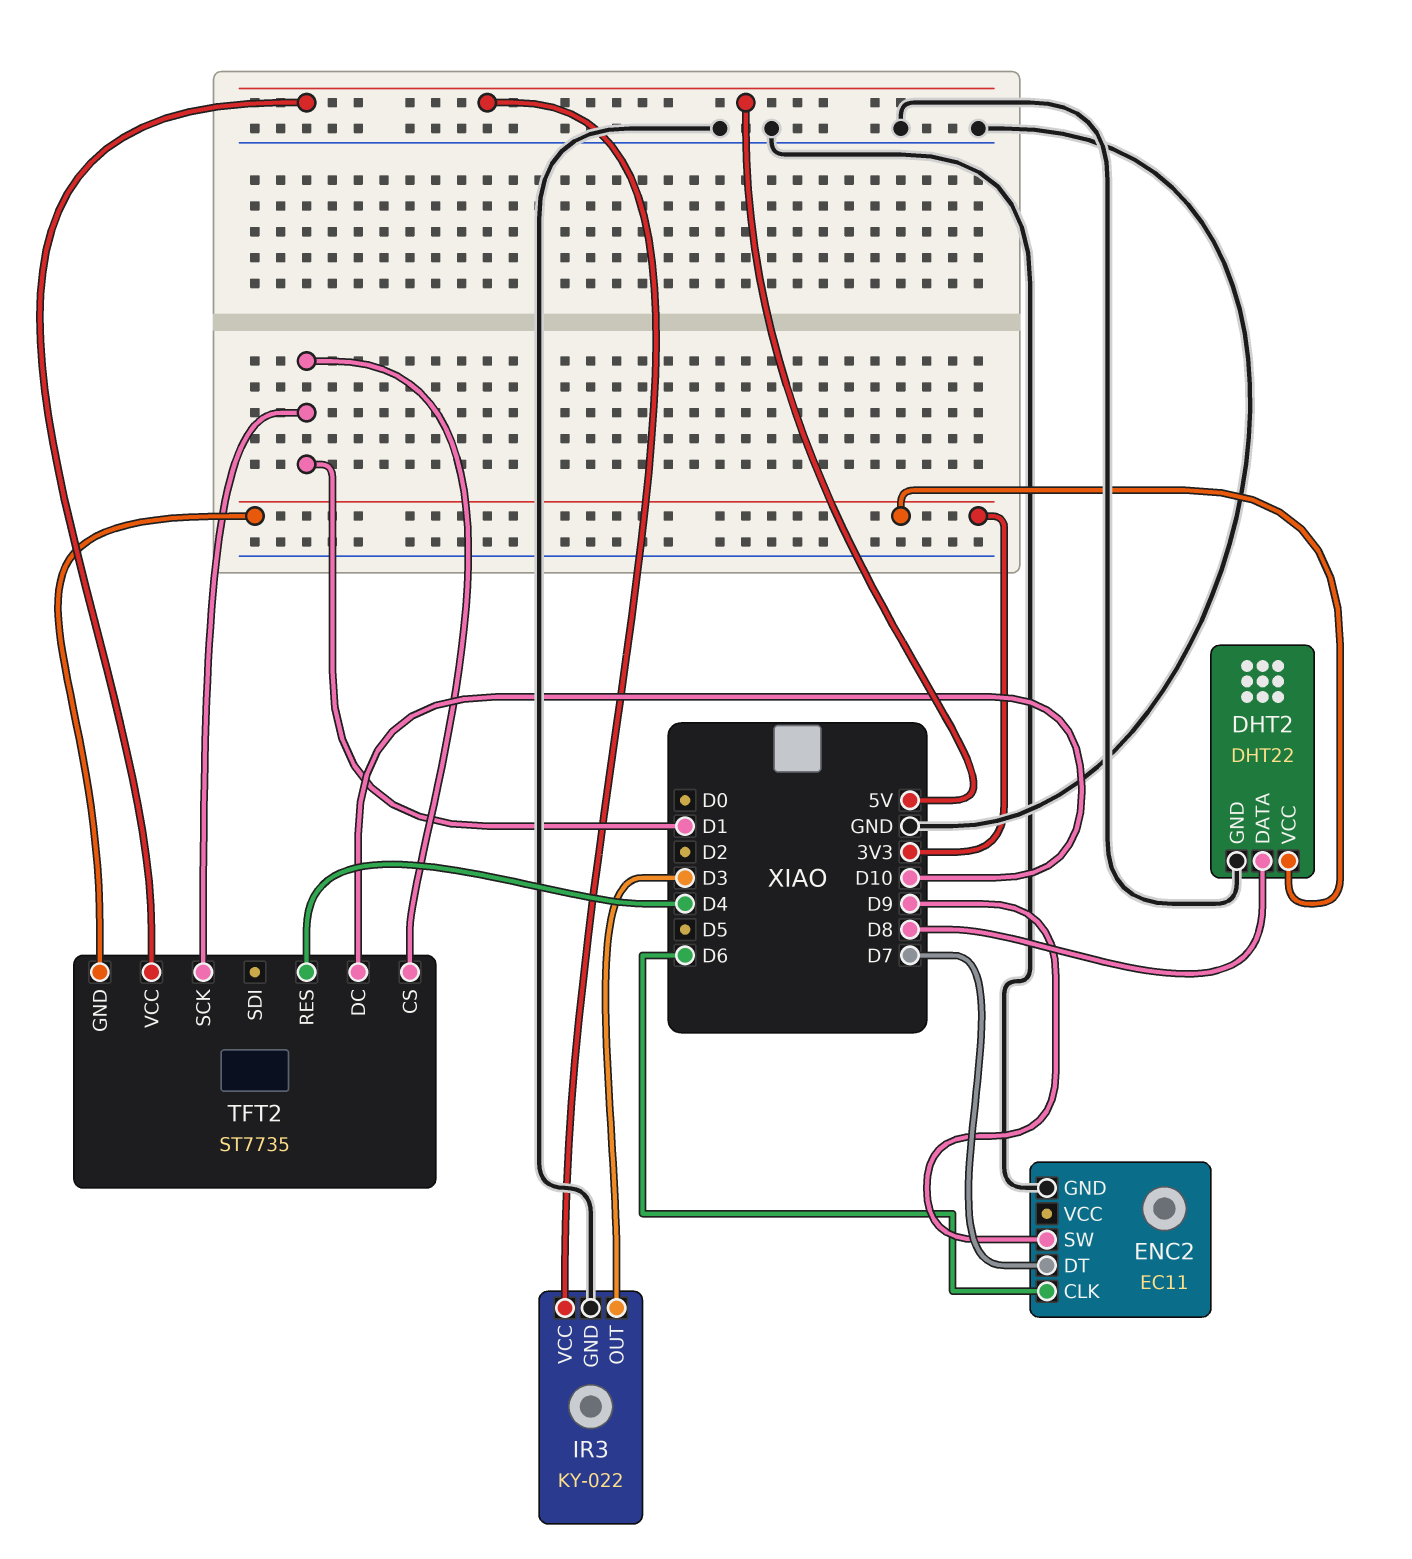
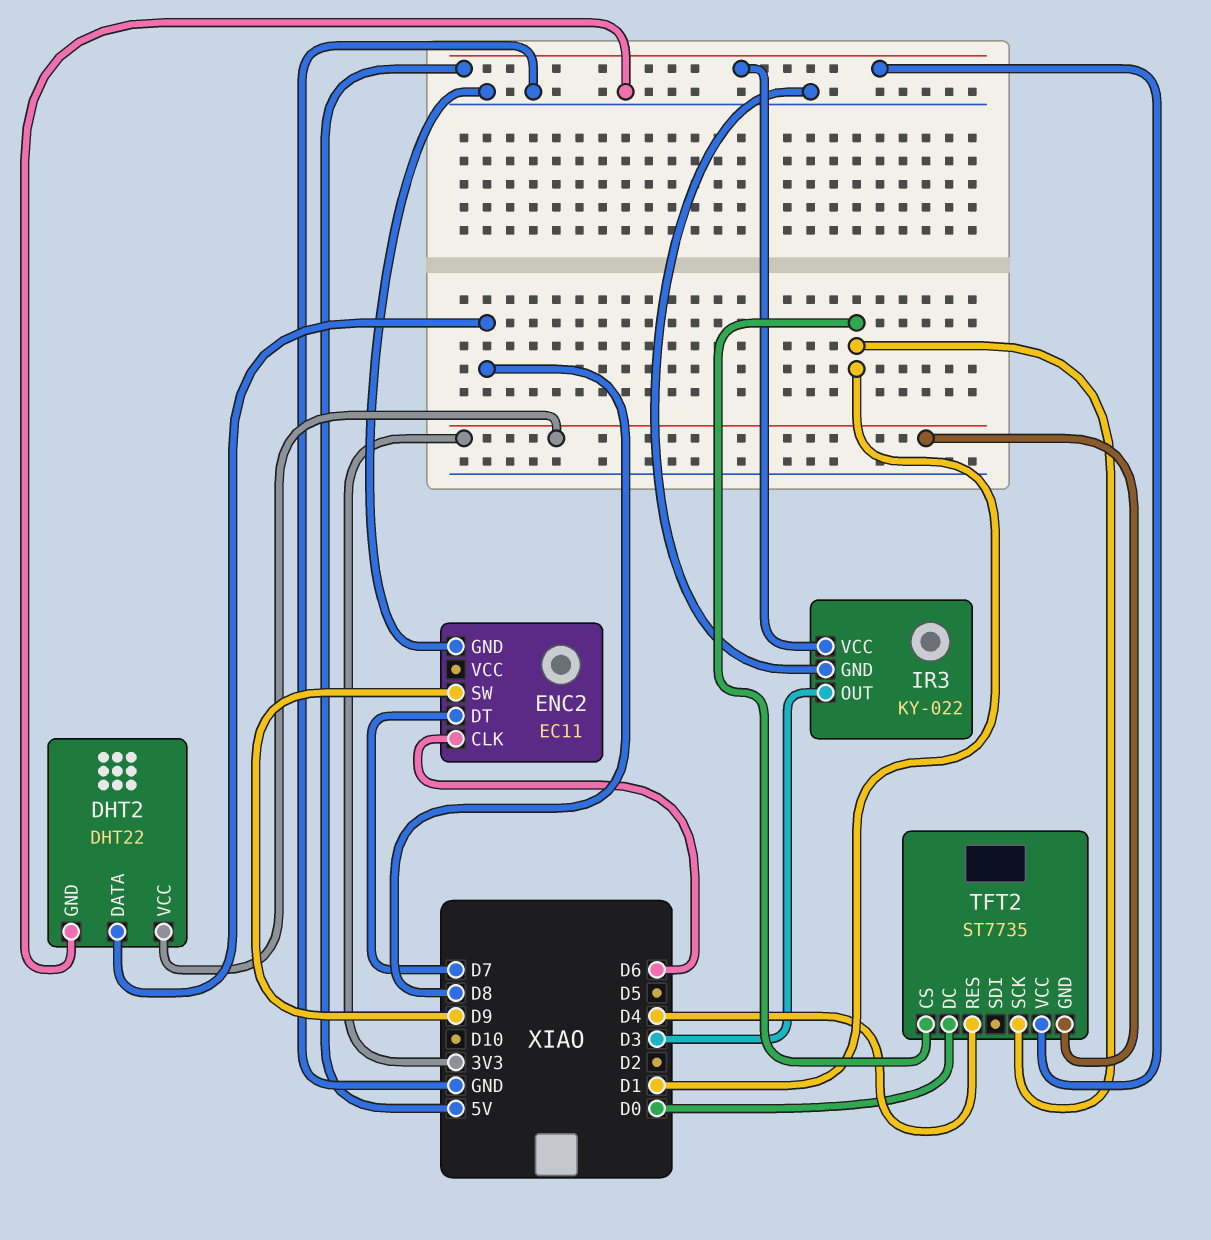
TFT2 pin DC: D10 -> D0

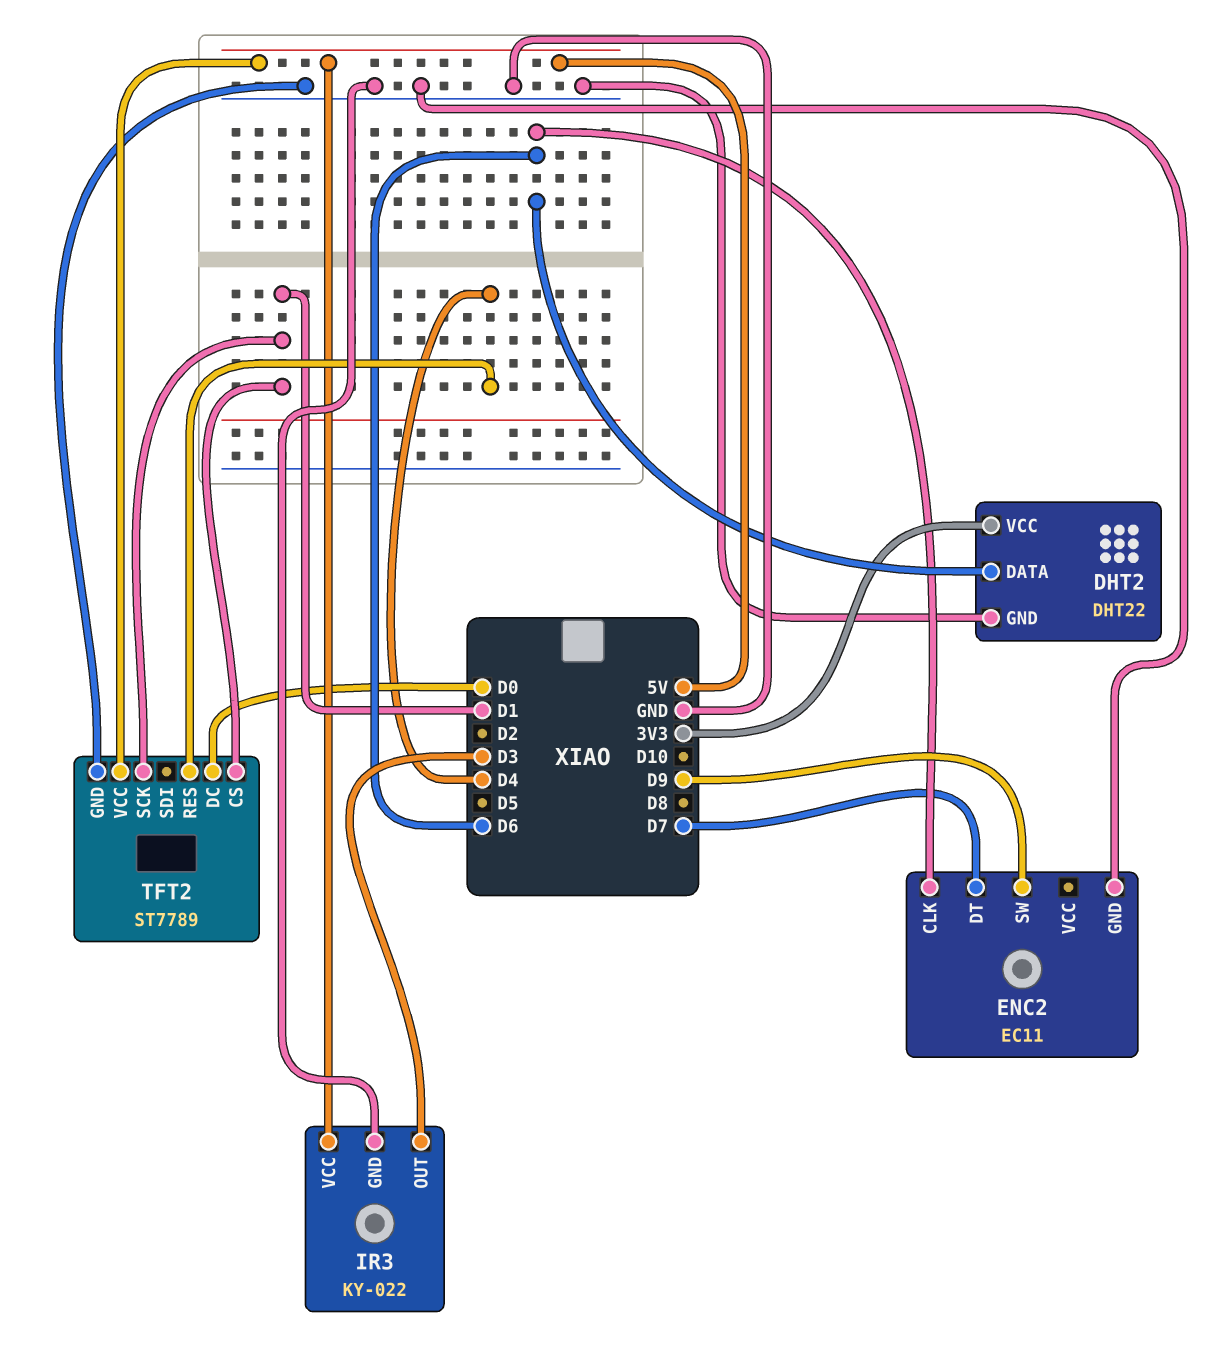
DHT2 pin DATA: D8 -> D6
TFT2: ST7735 -> ST7789
TFT2 pin GND: 3V3 -> GND

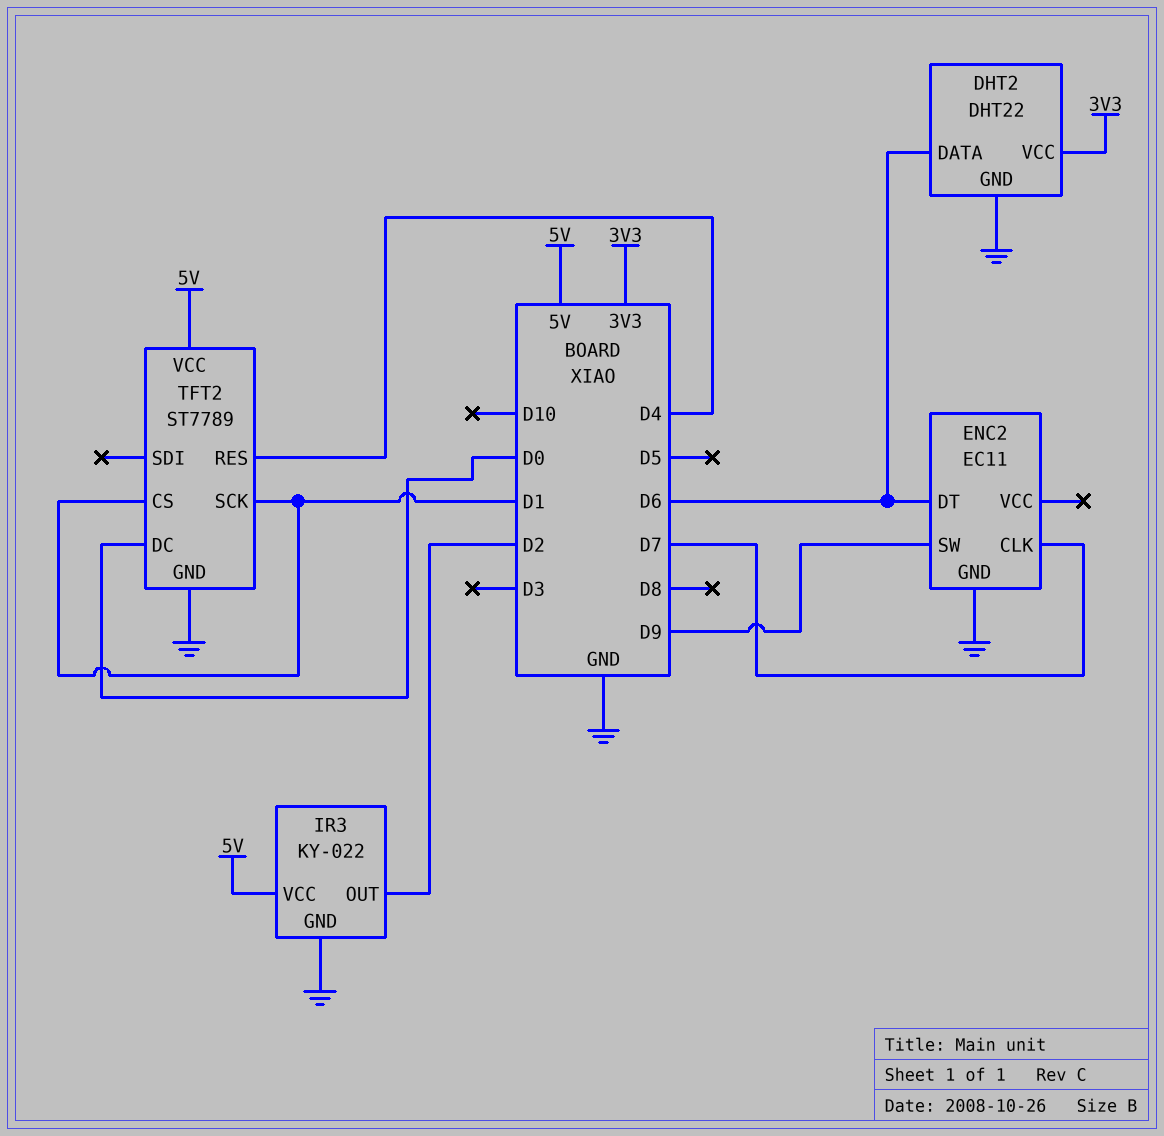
ENC2 pin CLK: D6 -> D7
ENC2 pin DT: D7 -> D6
IR3 pin OUT: D3 -> D2

